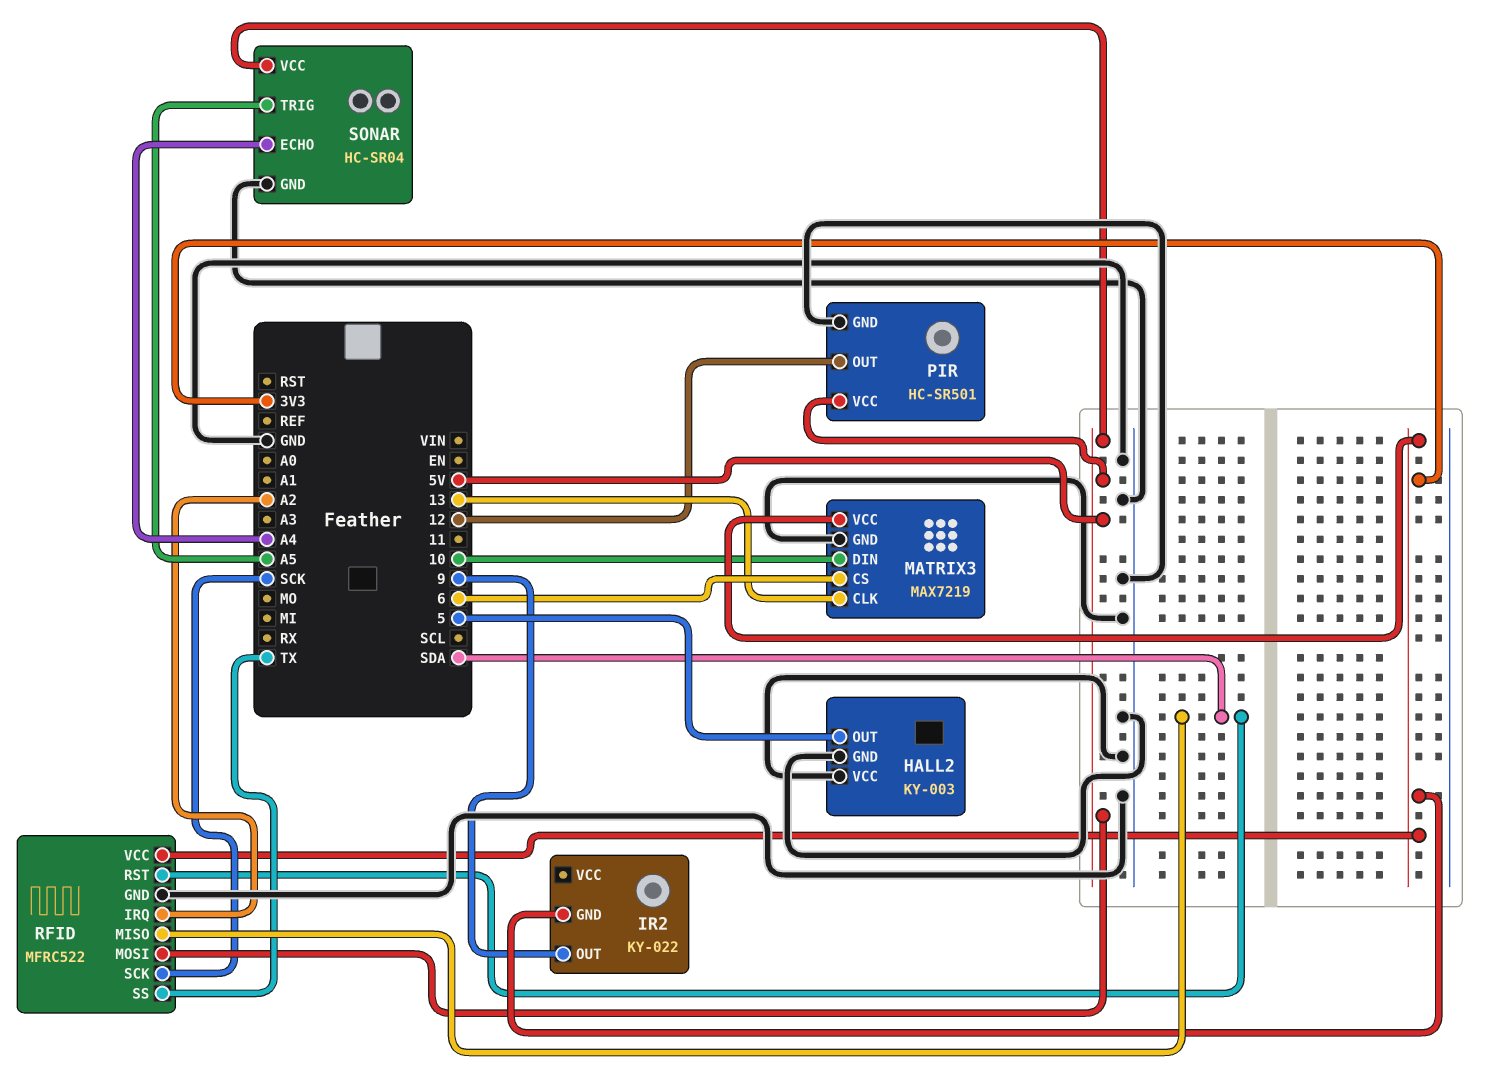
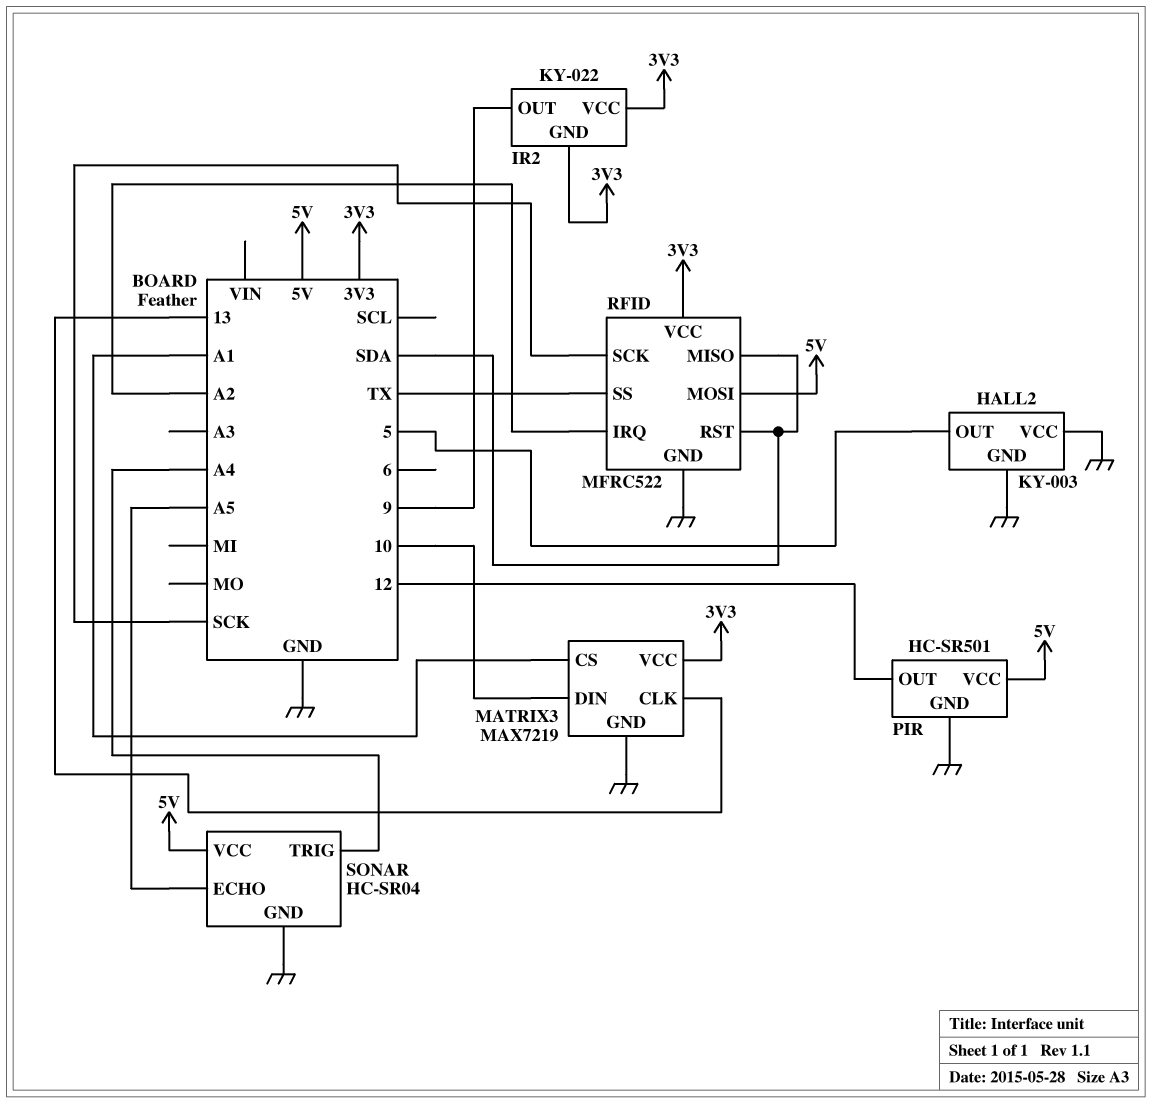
IR2 pin VCC: none -> 3V3
MATRIX3 pin CS: 6 -> A1
SONAR pin ECHO: A4 -> A5
SONAR pin TRIG: A5 -> A4

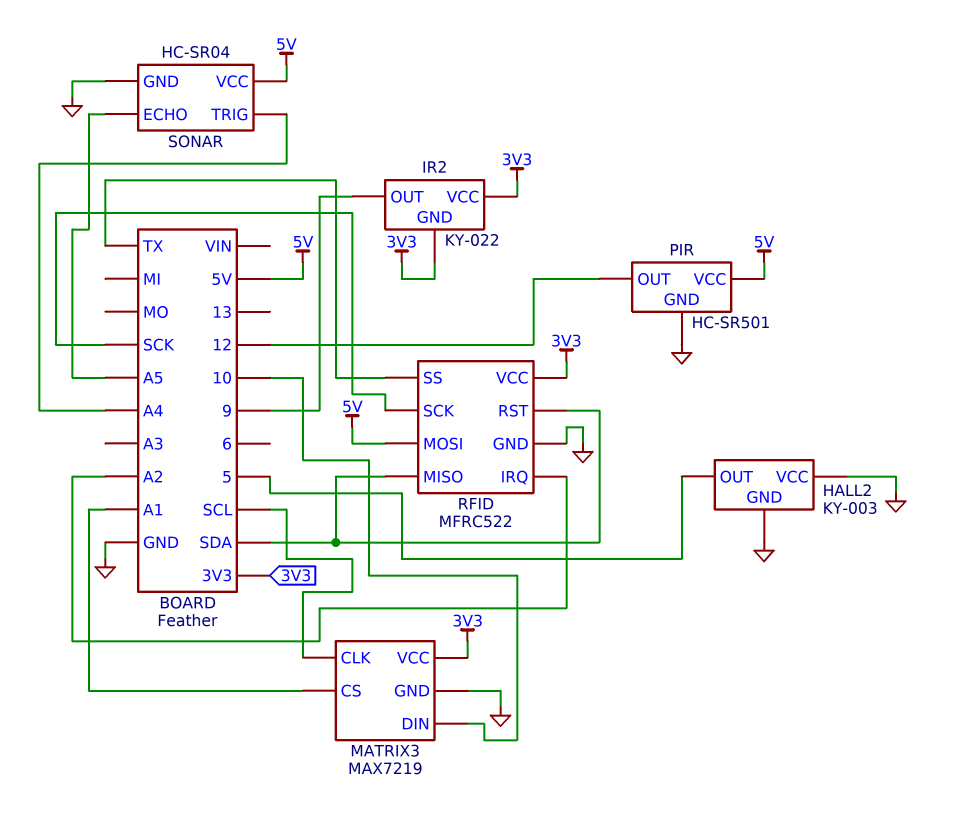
MATRIX3 pin CLK: 13 -> SCL

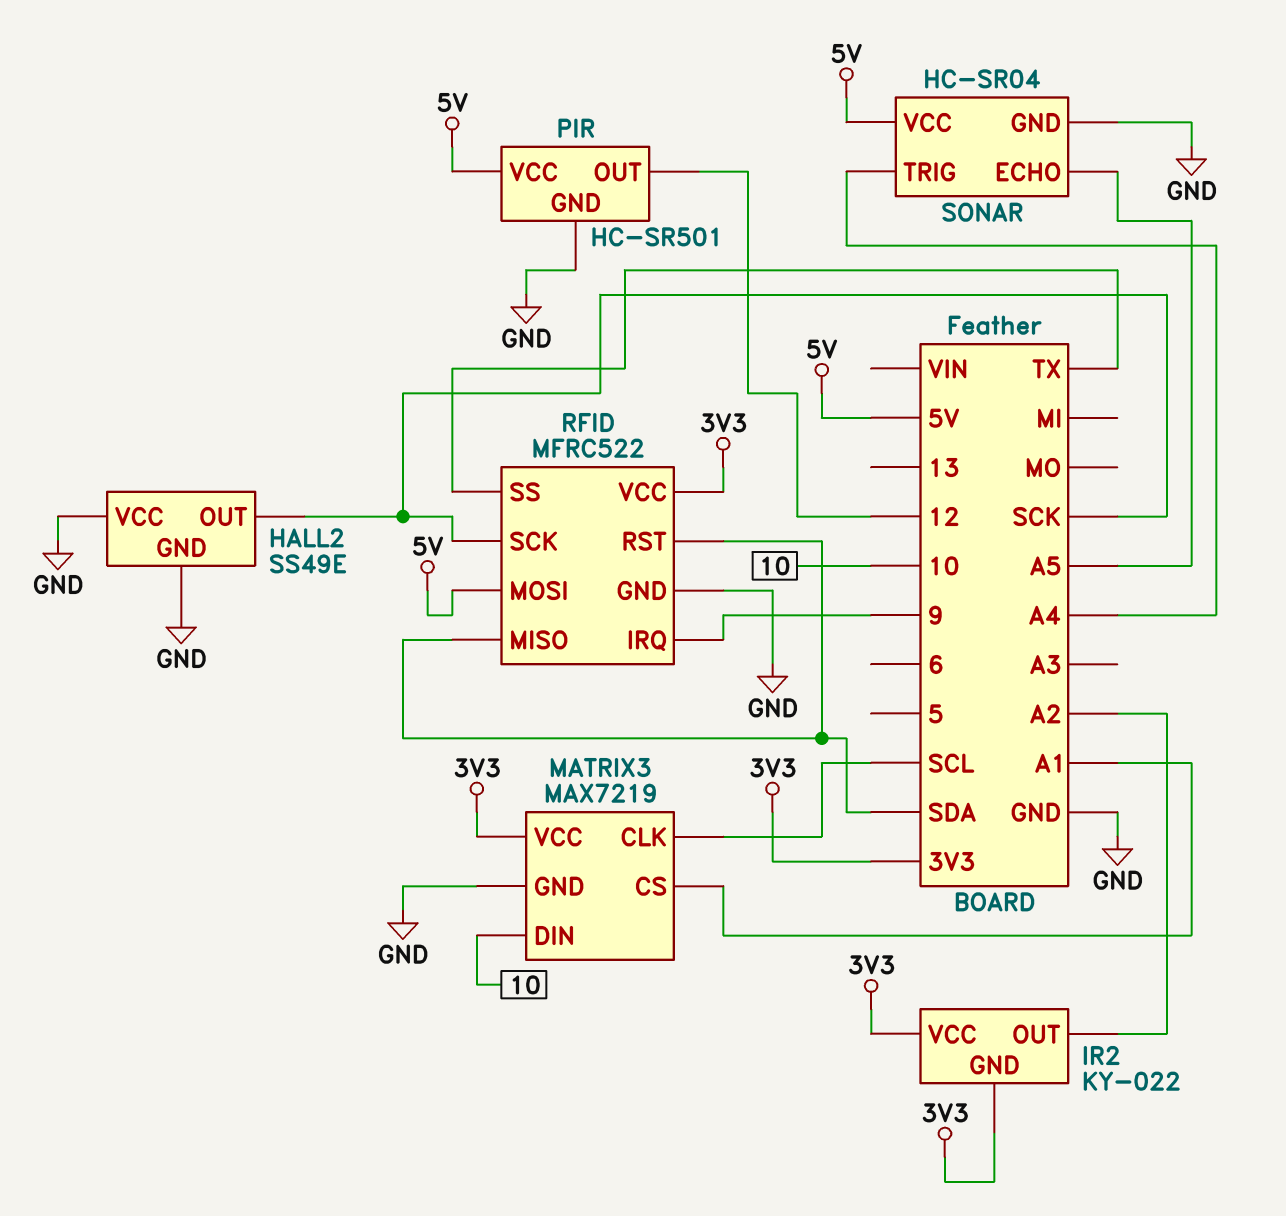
HALL2: KY-003 -> SS49E
HALL2 pin OUT: 5 -> SCK
IR2 pin OUT: 9 -> A2
RFID pin IRQ: A2 -> 9

